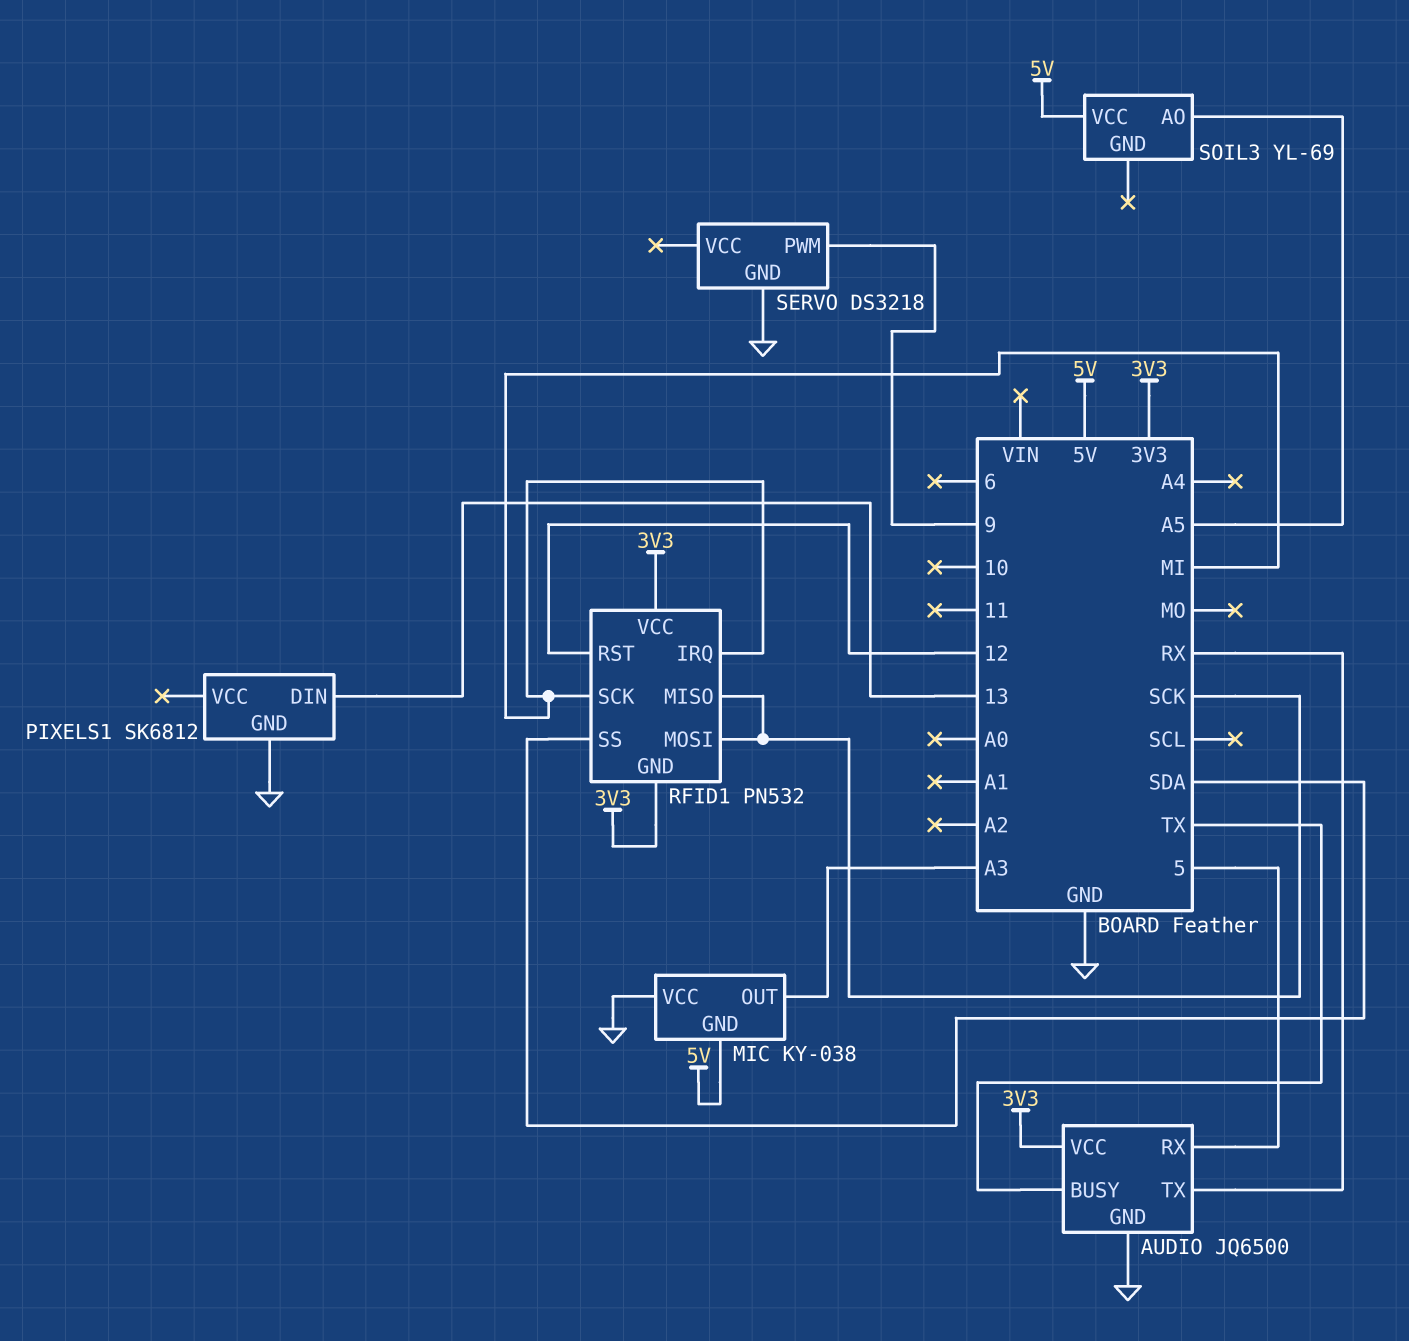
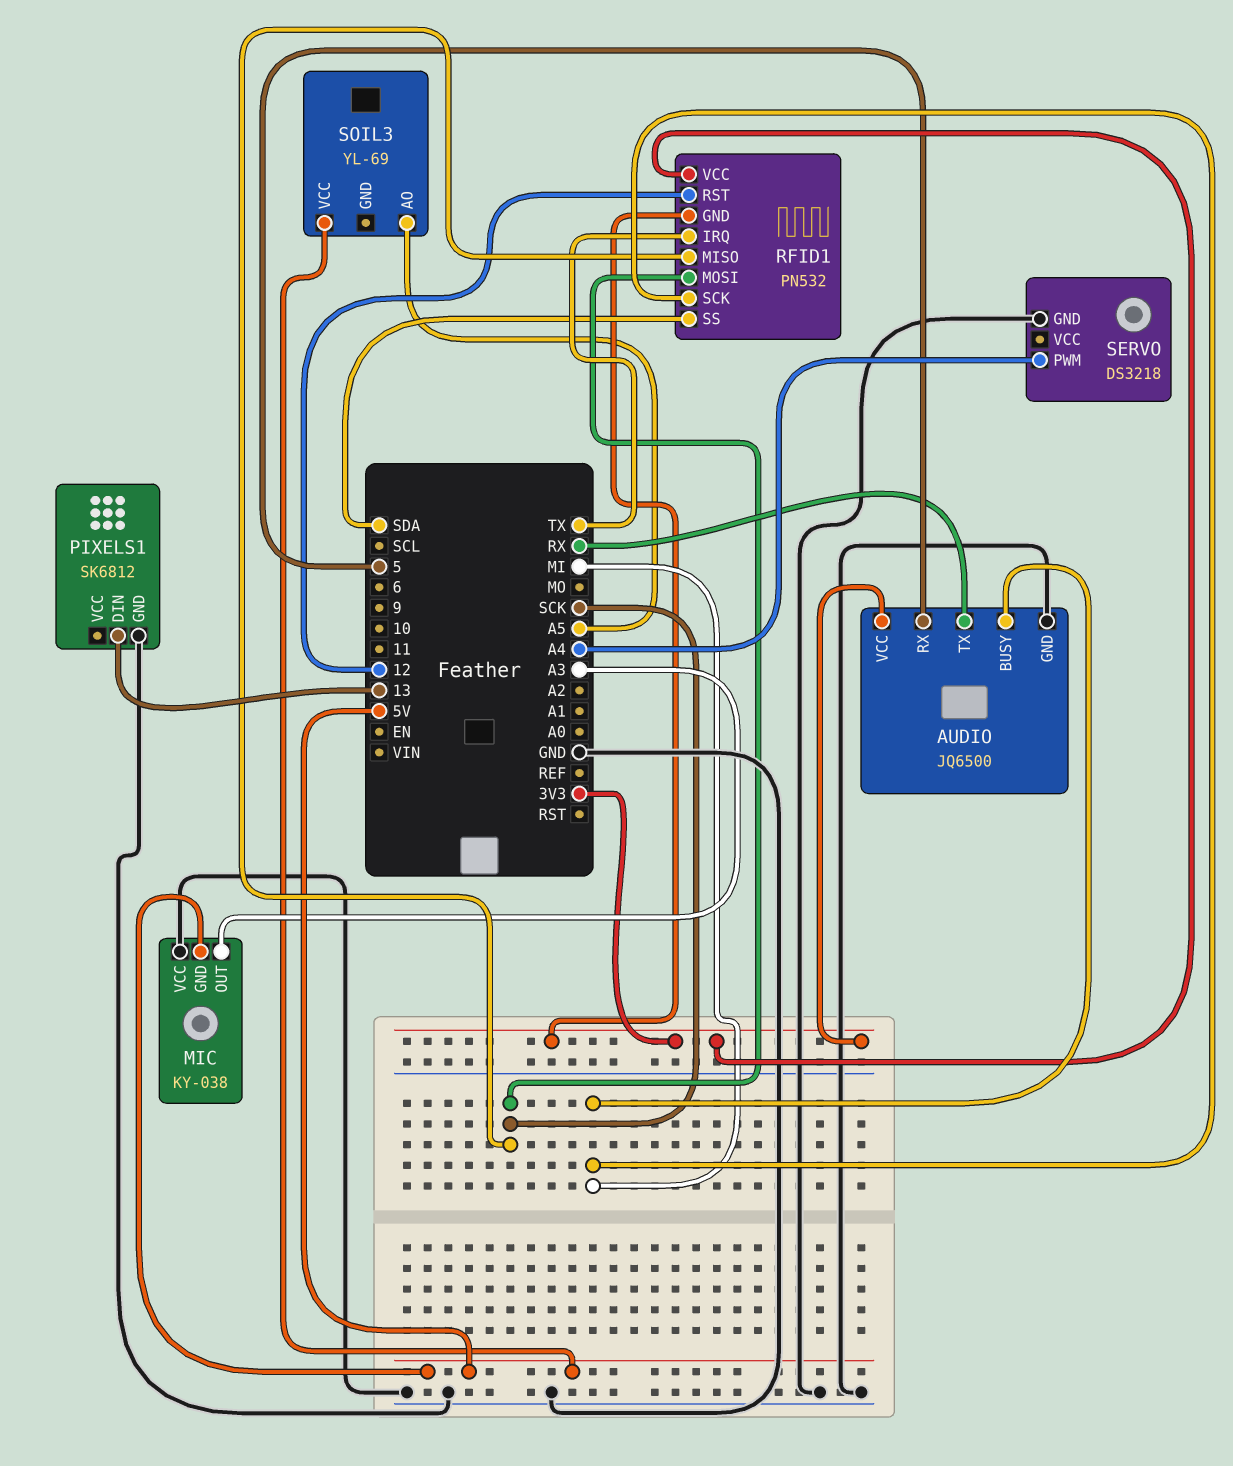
AUDIO pin BUSY: TX -> MI
RFID1 pin IRQ: MI -> TX
SERVO pin PWM: 9 -> A4

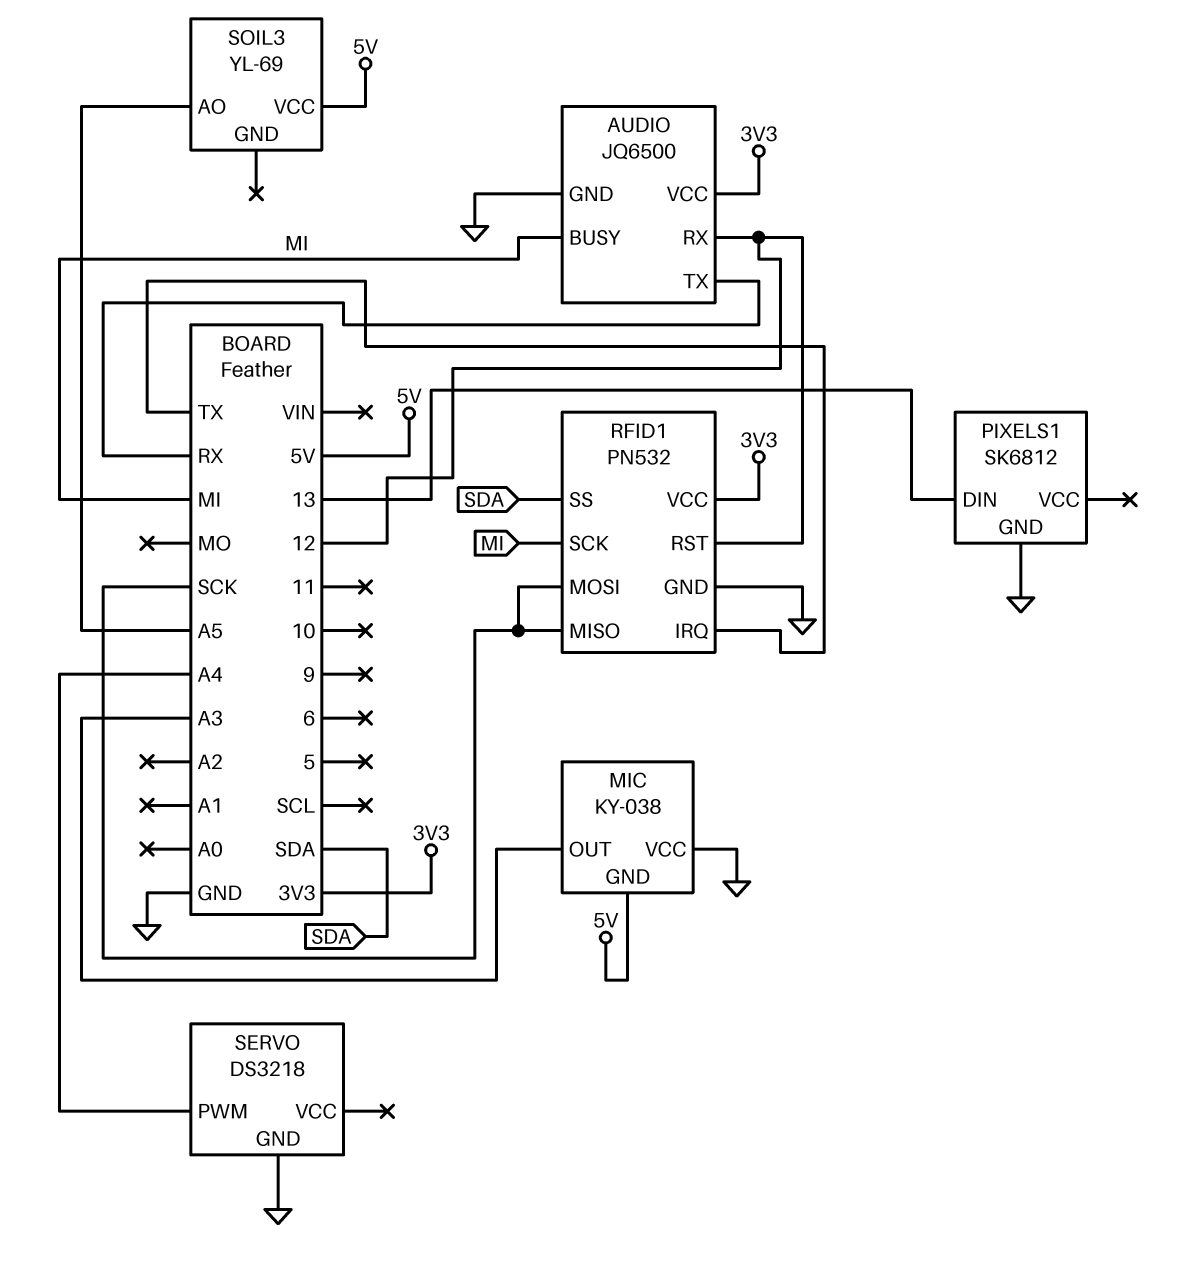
AUDIO pin RX: 5 -> 12
RFID1 pin GND: 3V3 -> GND

